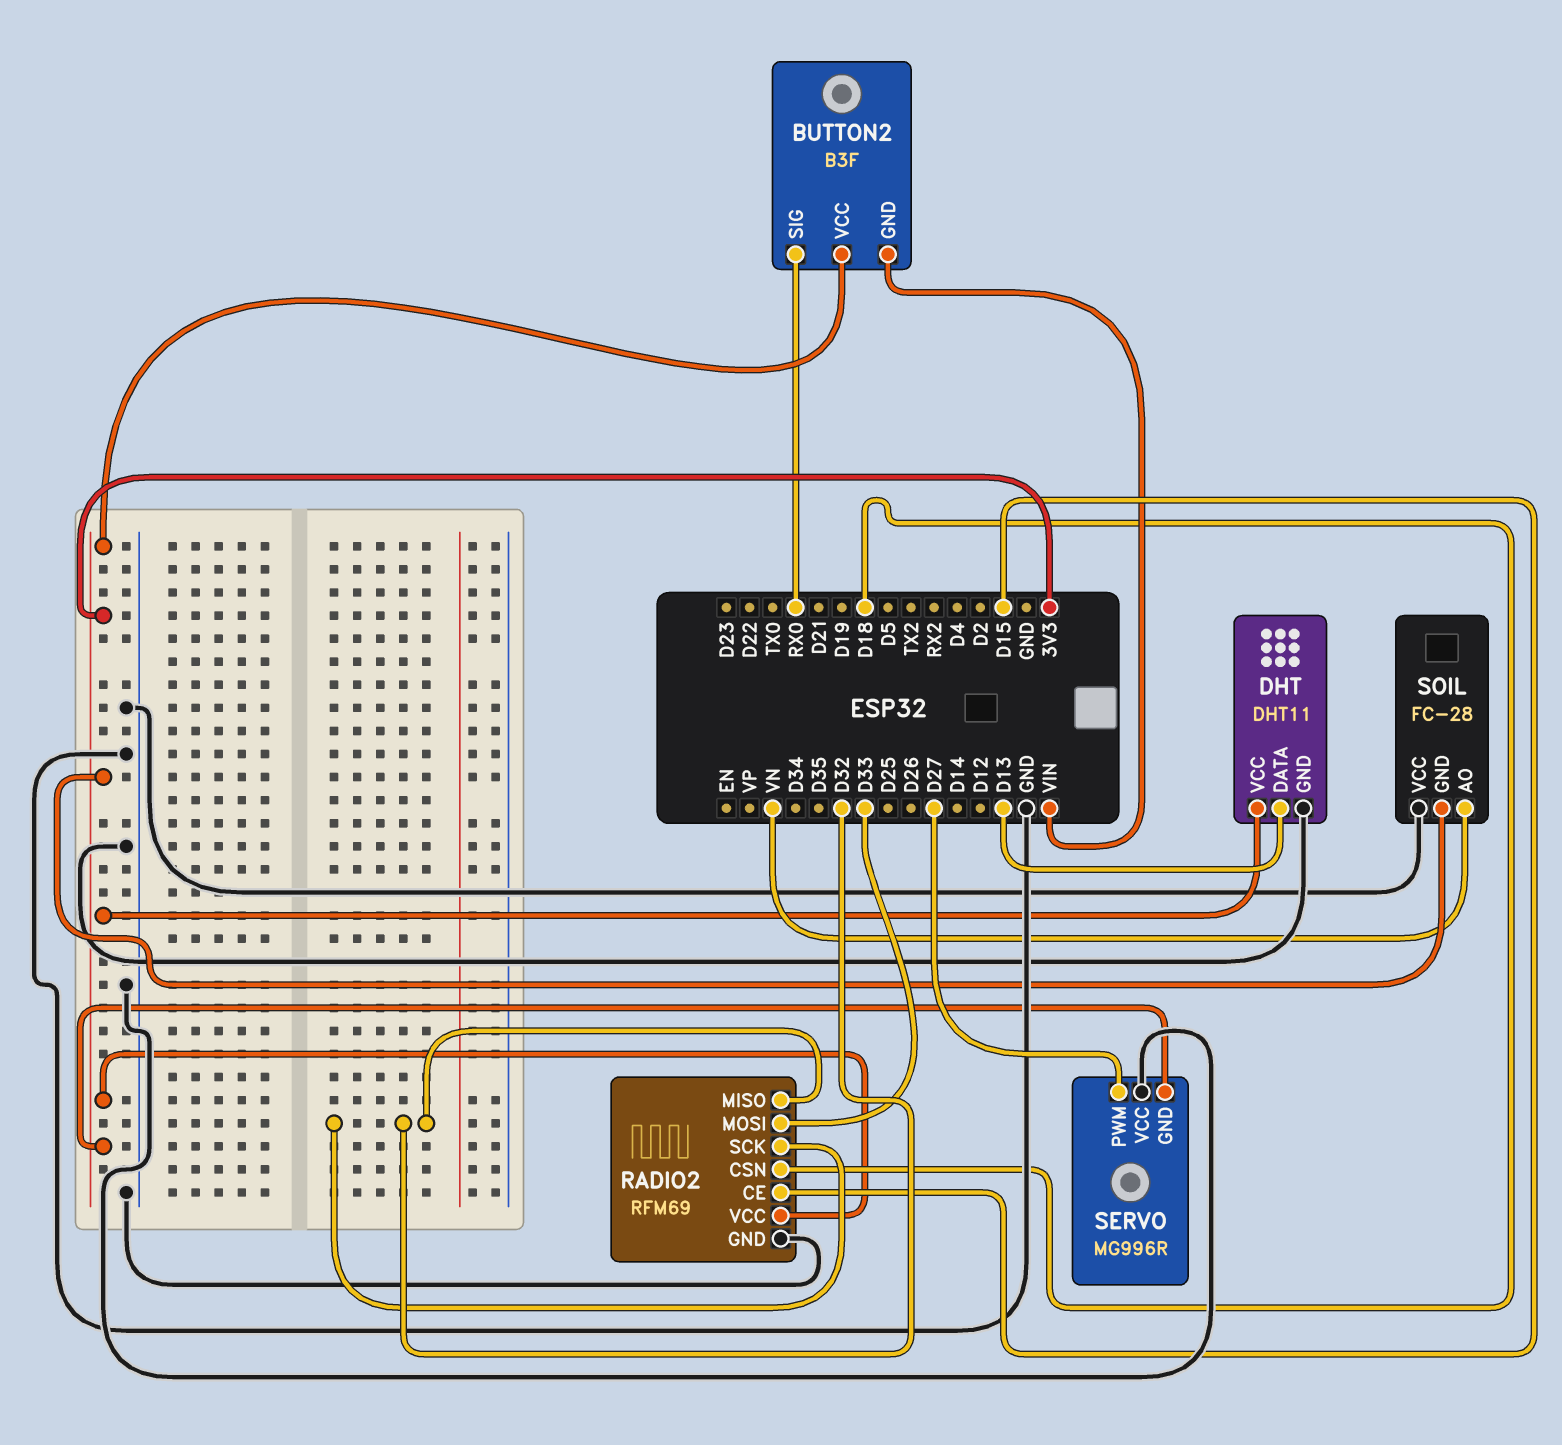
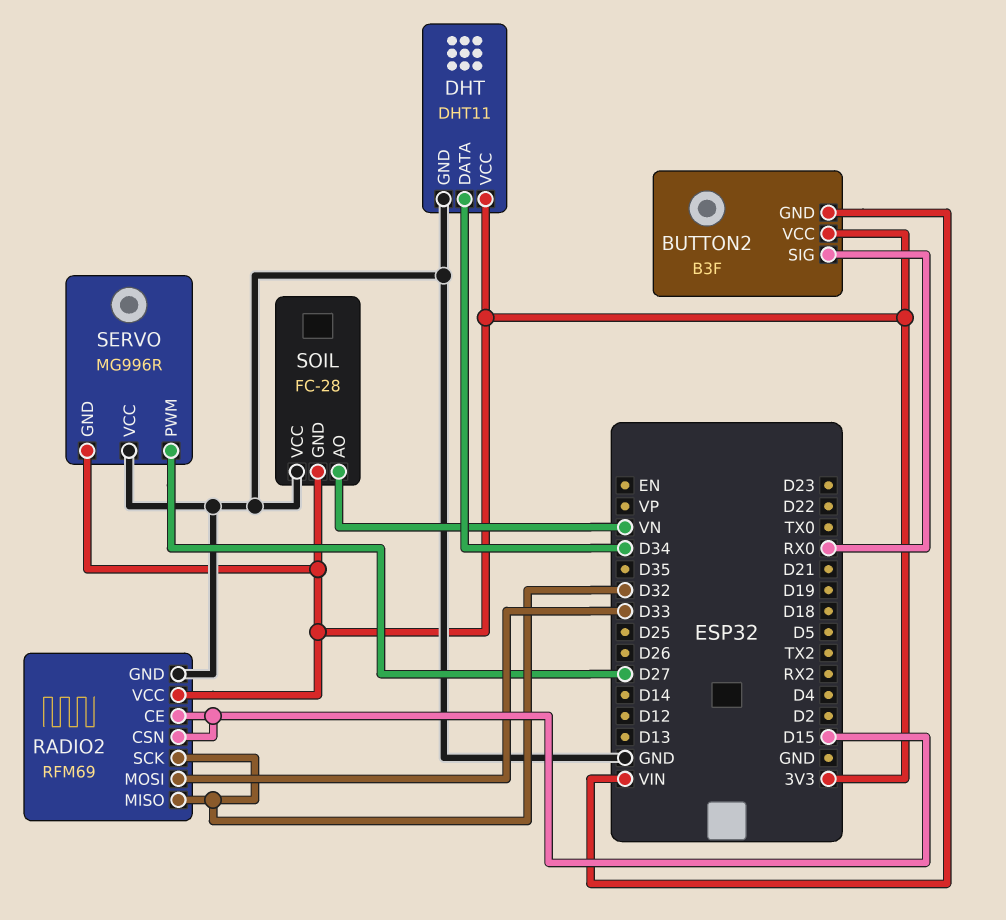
DHT pin DATA: D13 -> D34
RADIO2 pin CSN: D18 -> D15

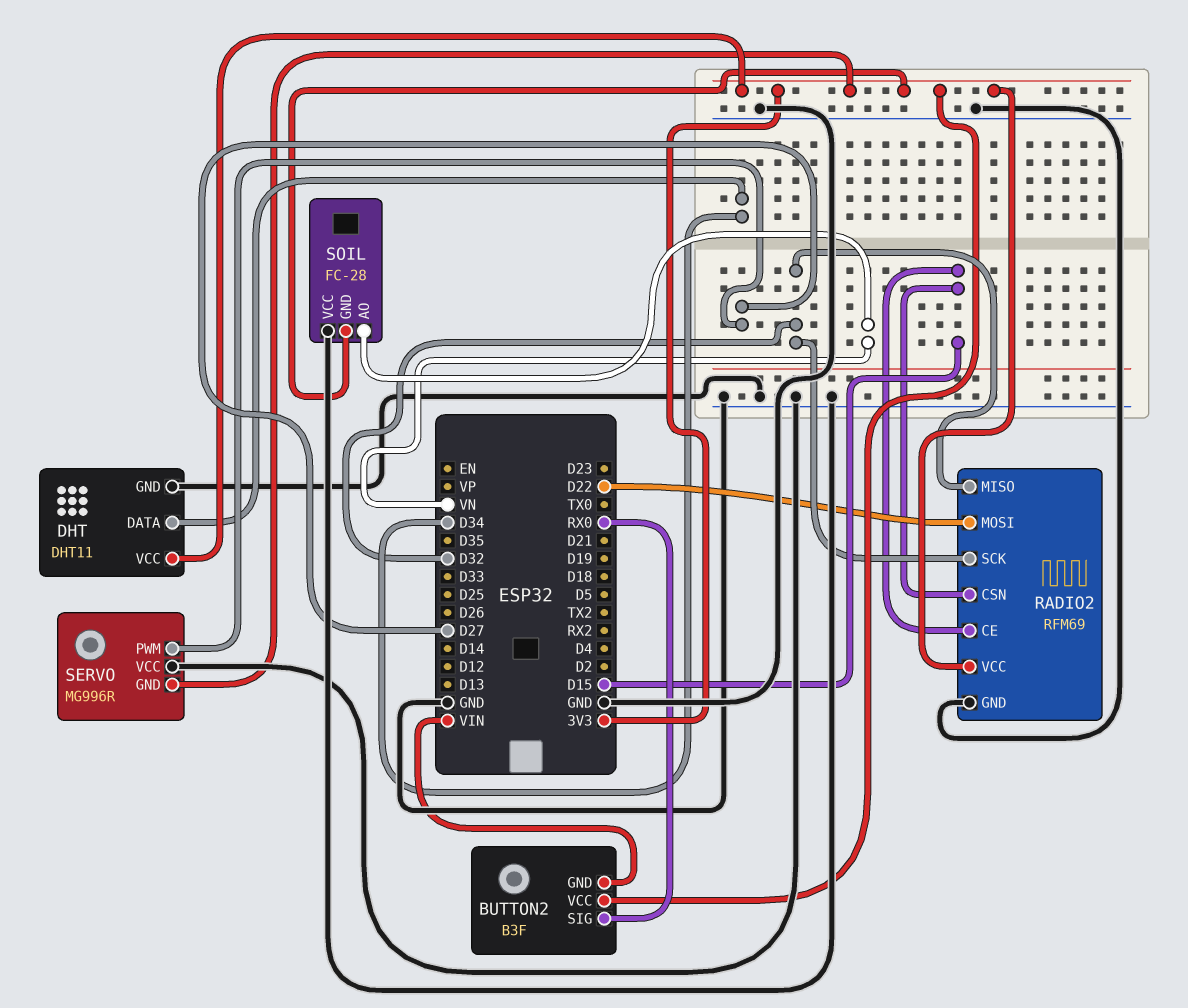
RADIO2 pin MOSI: D33 -> D22

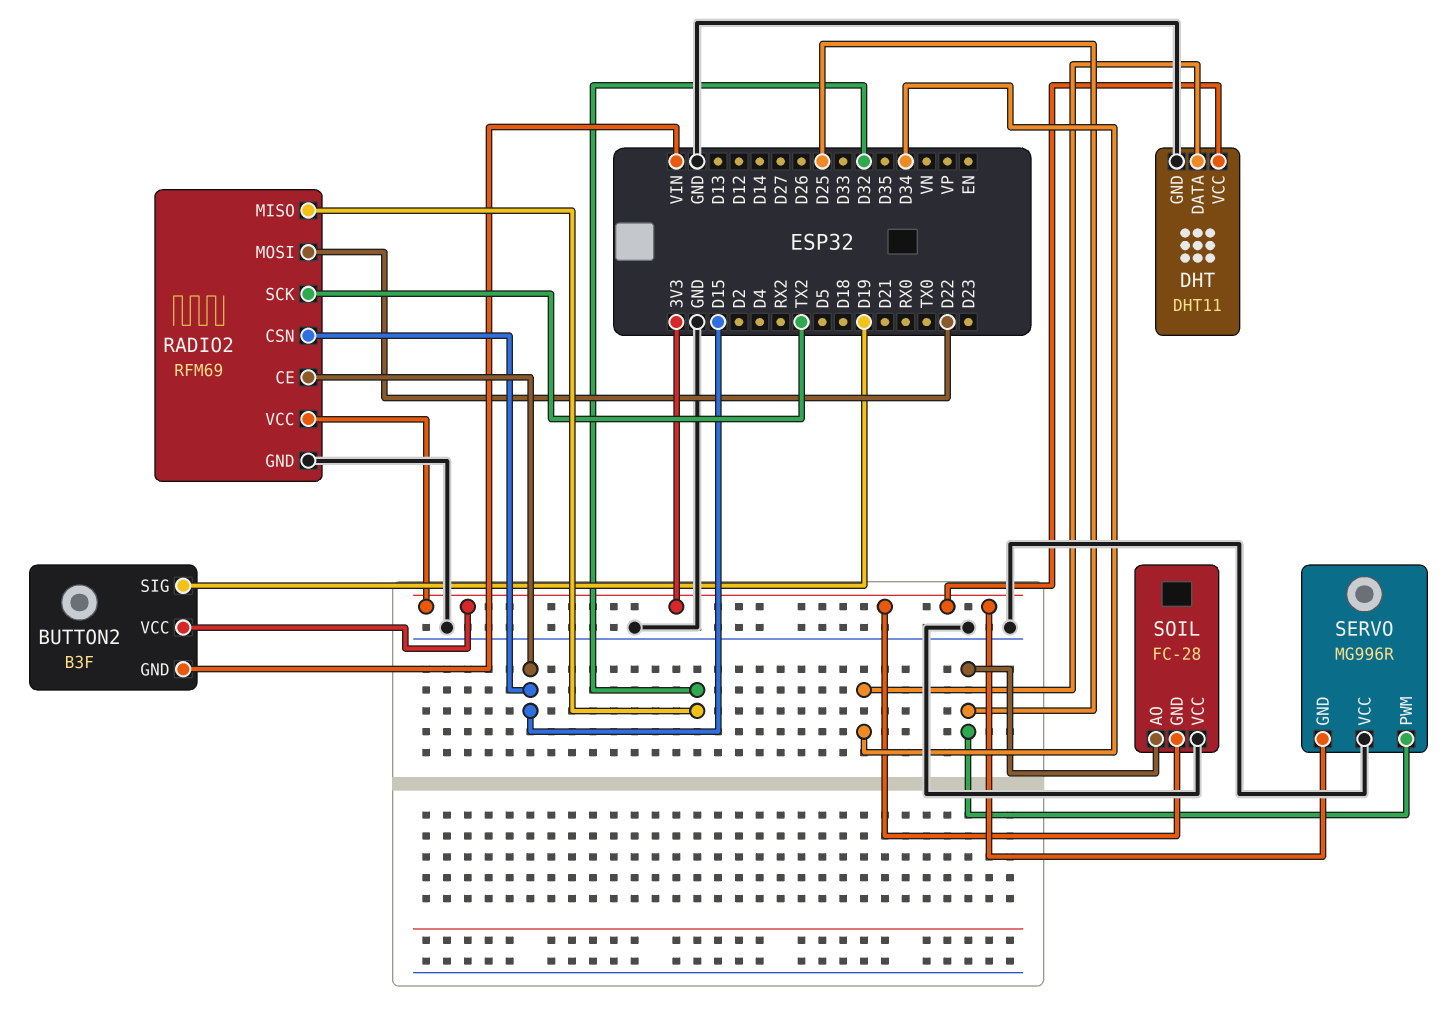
BUTTON2 pin SIG: RX0 -> D19
RADIO2 pin SCK: D32 -> TX2
SERVO pin PWM: D27 -> D25
SOIL pin AO: VN -> D25

